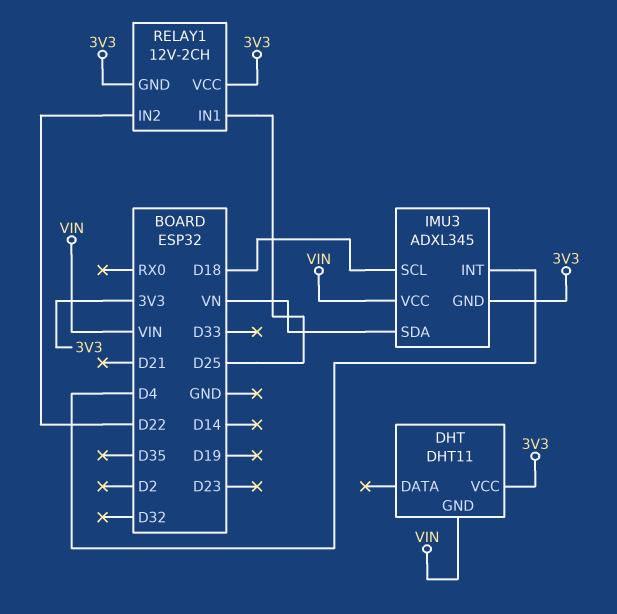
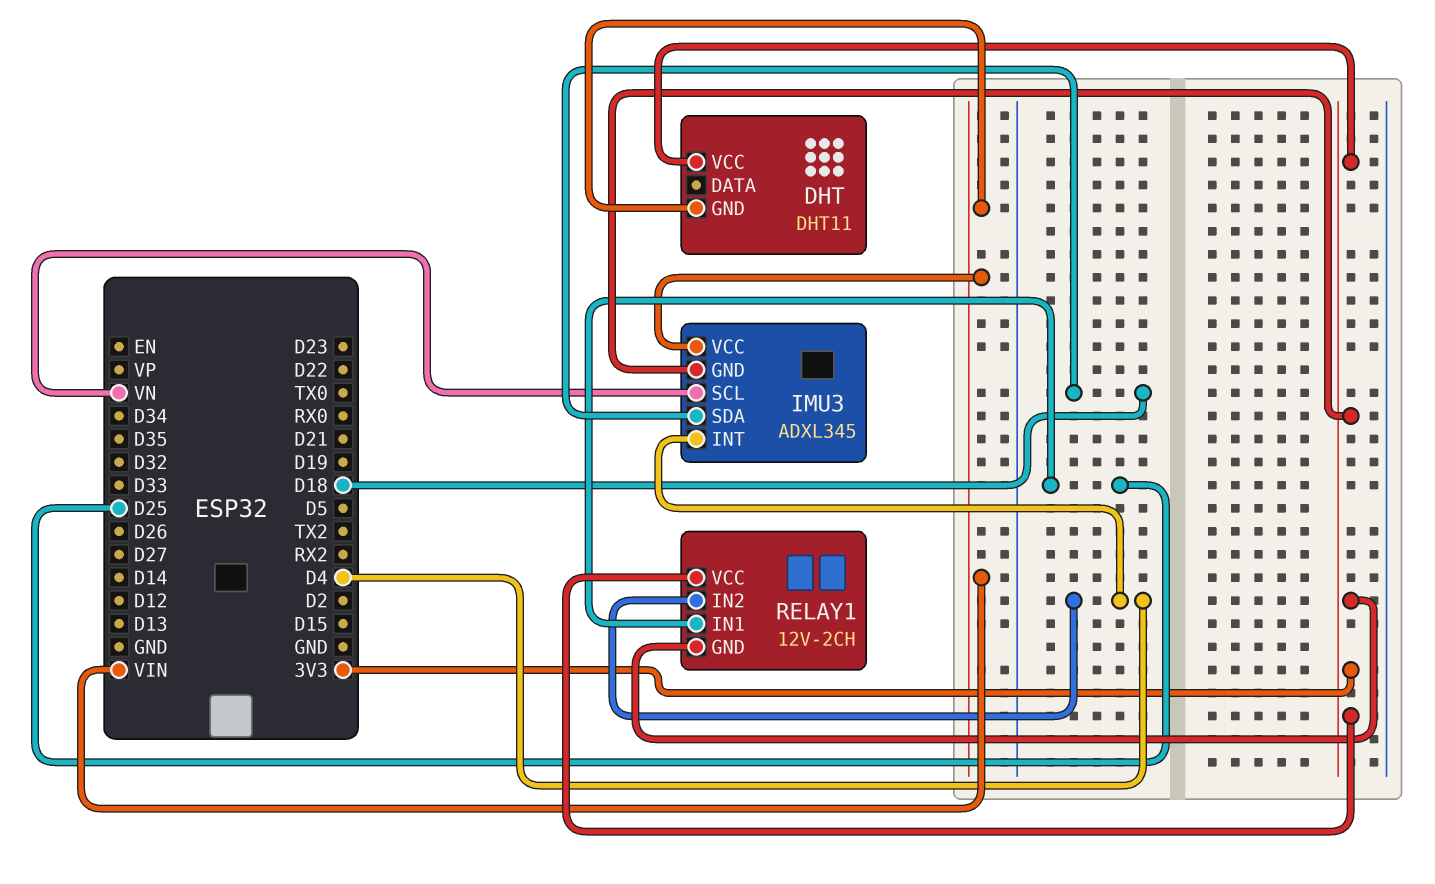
IMU3 pin SCL: D18 -> VN
IMU3 pin SDA: VN -> D18
RELAY1 pin IN2: D22 -> D4

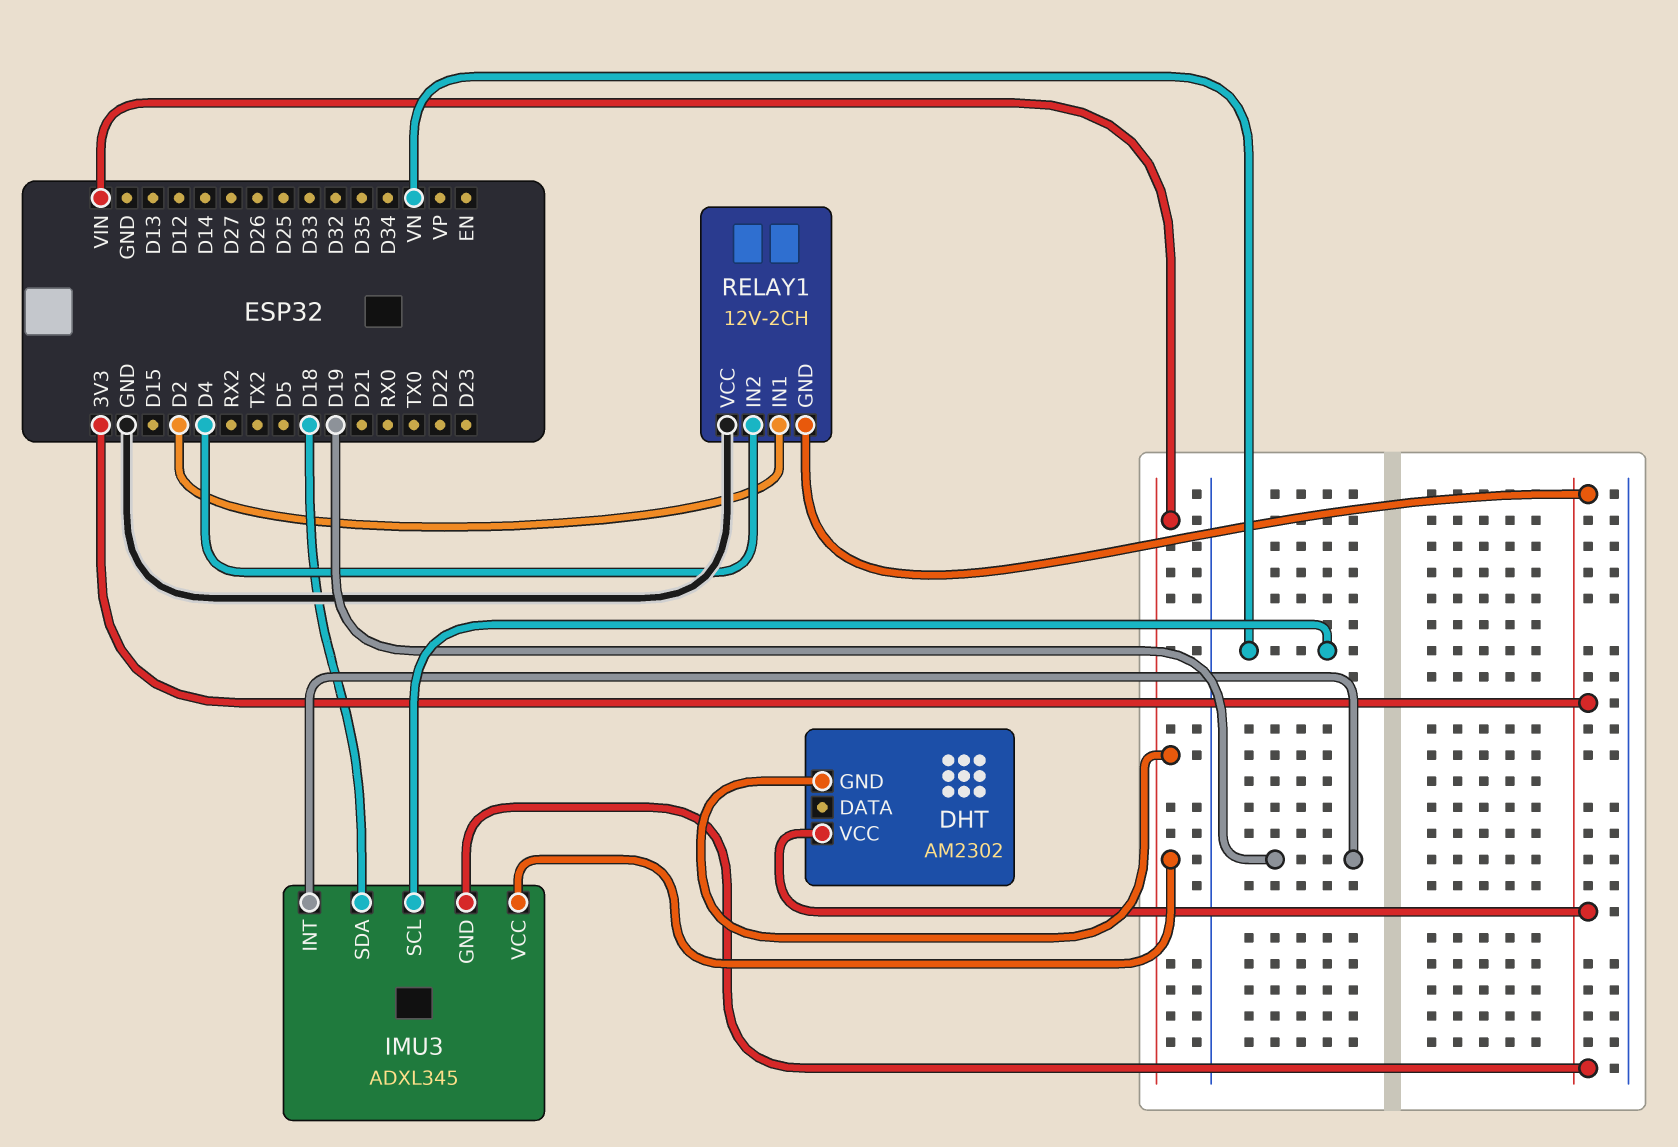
DHT: DHT11 -> AM2302
IMU3 pin INT: D4 -> D19
RELAY1 pin IN1: D25 -> D2
RELAY1 pin VCC: 3V3 -> GND

